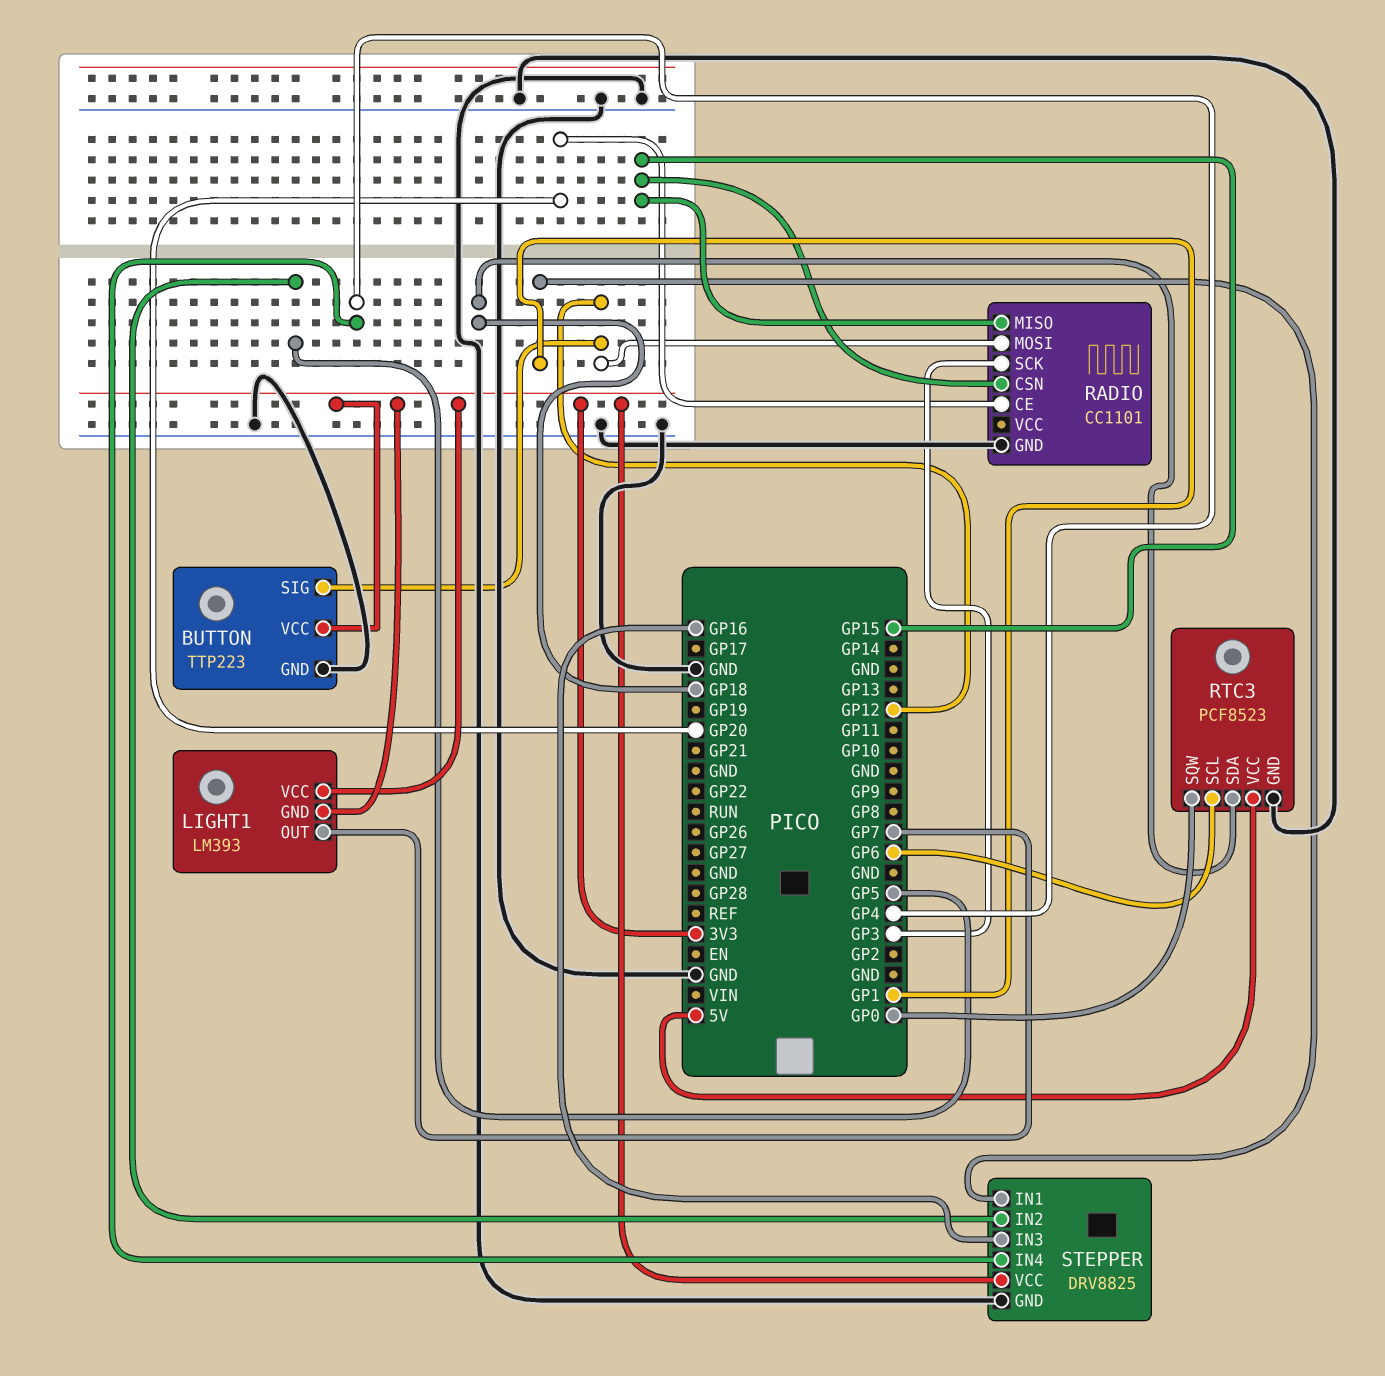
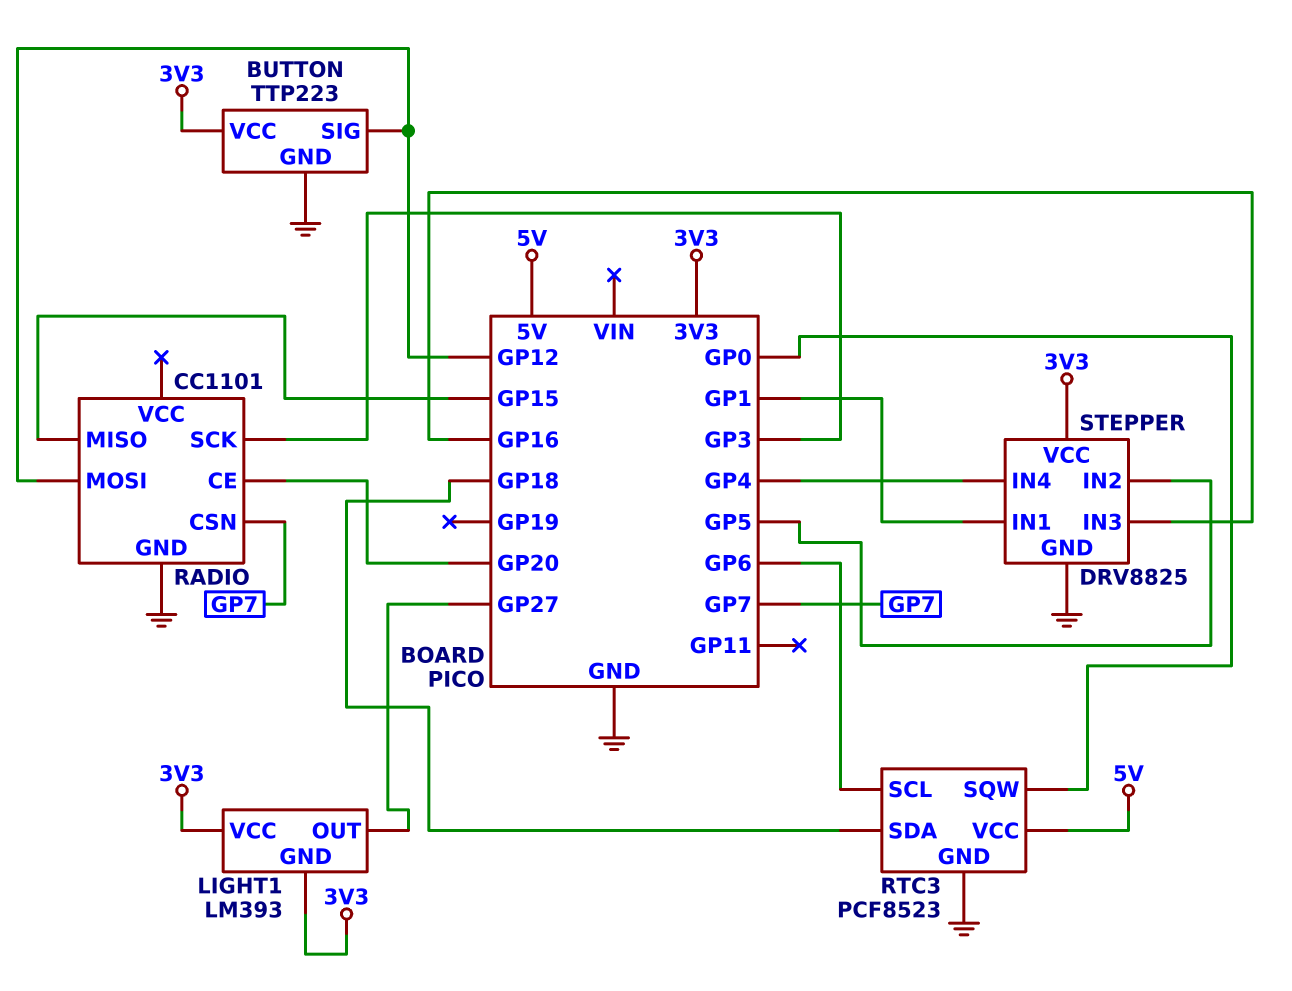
LIGHT1 pin OUT: GP7 -> GP27
RADIO pin CSN: GP15 -> GP7

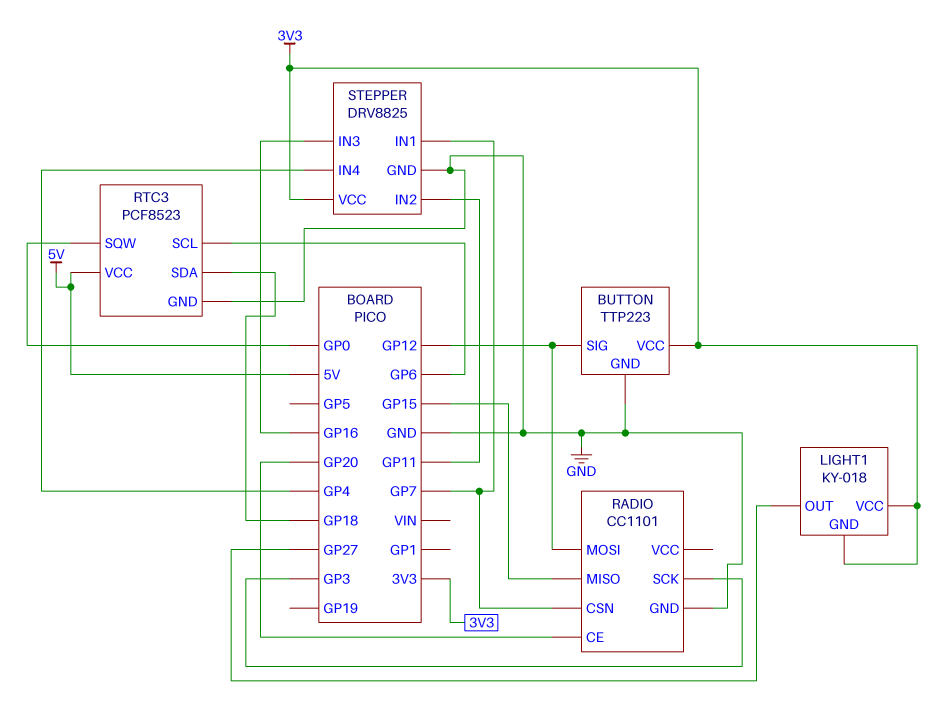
LIGHT1: LM393 -> KY-018
STEPPER pin IN1: GP1 -> GP7
STEPPER pin IN2: GP5 -> GP11

